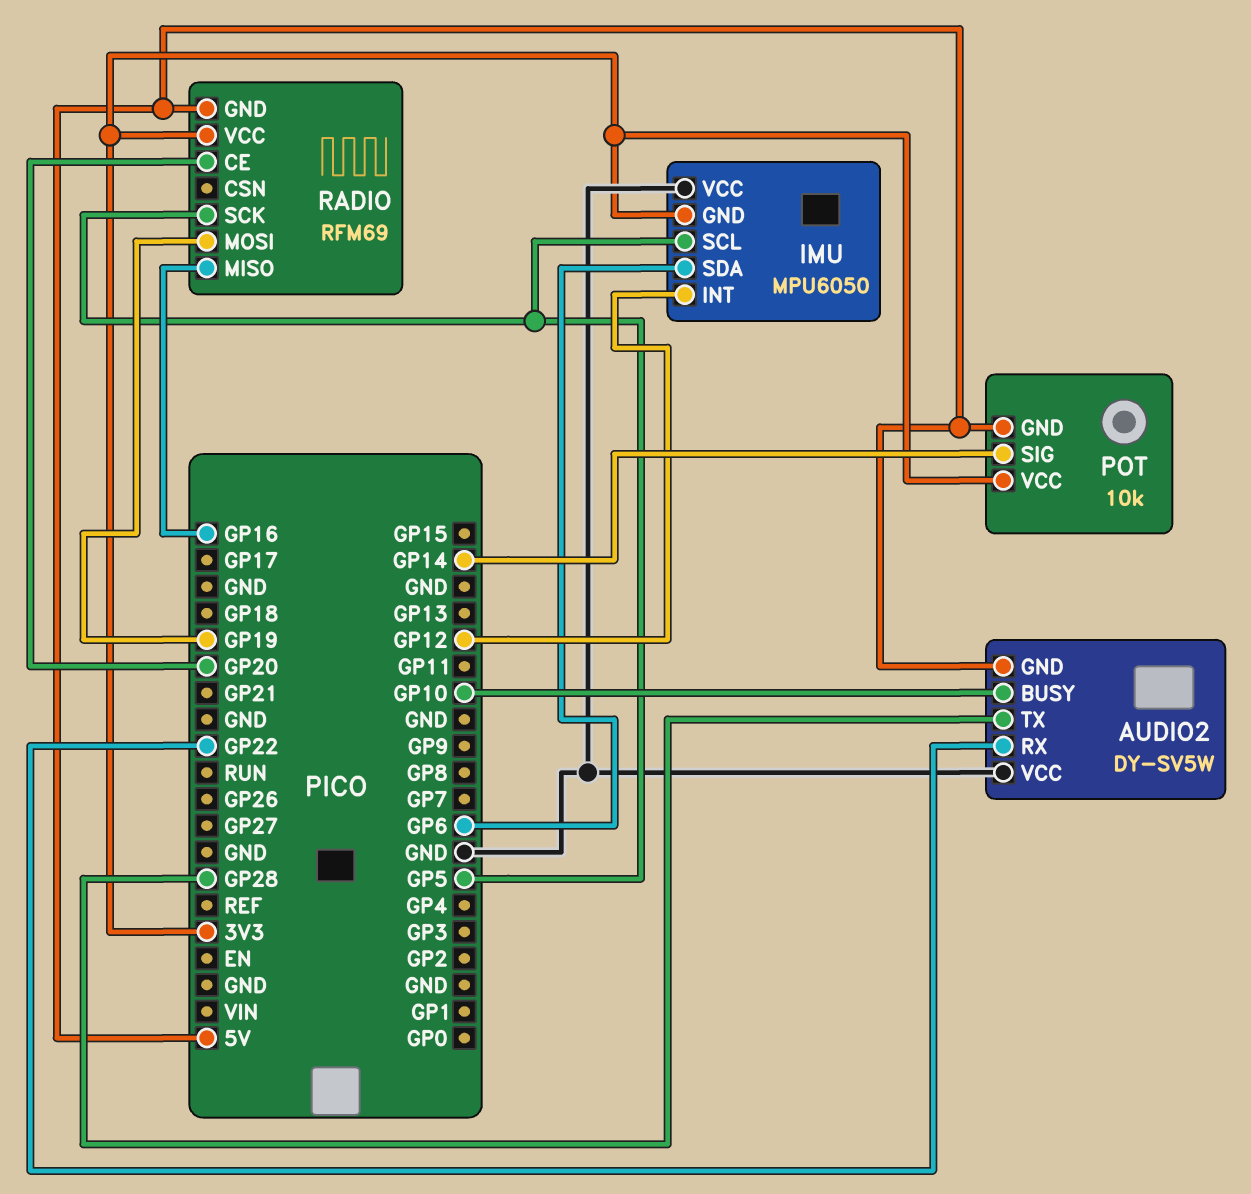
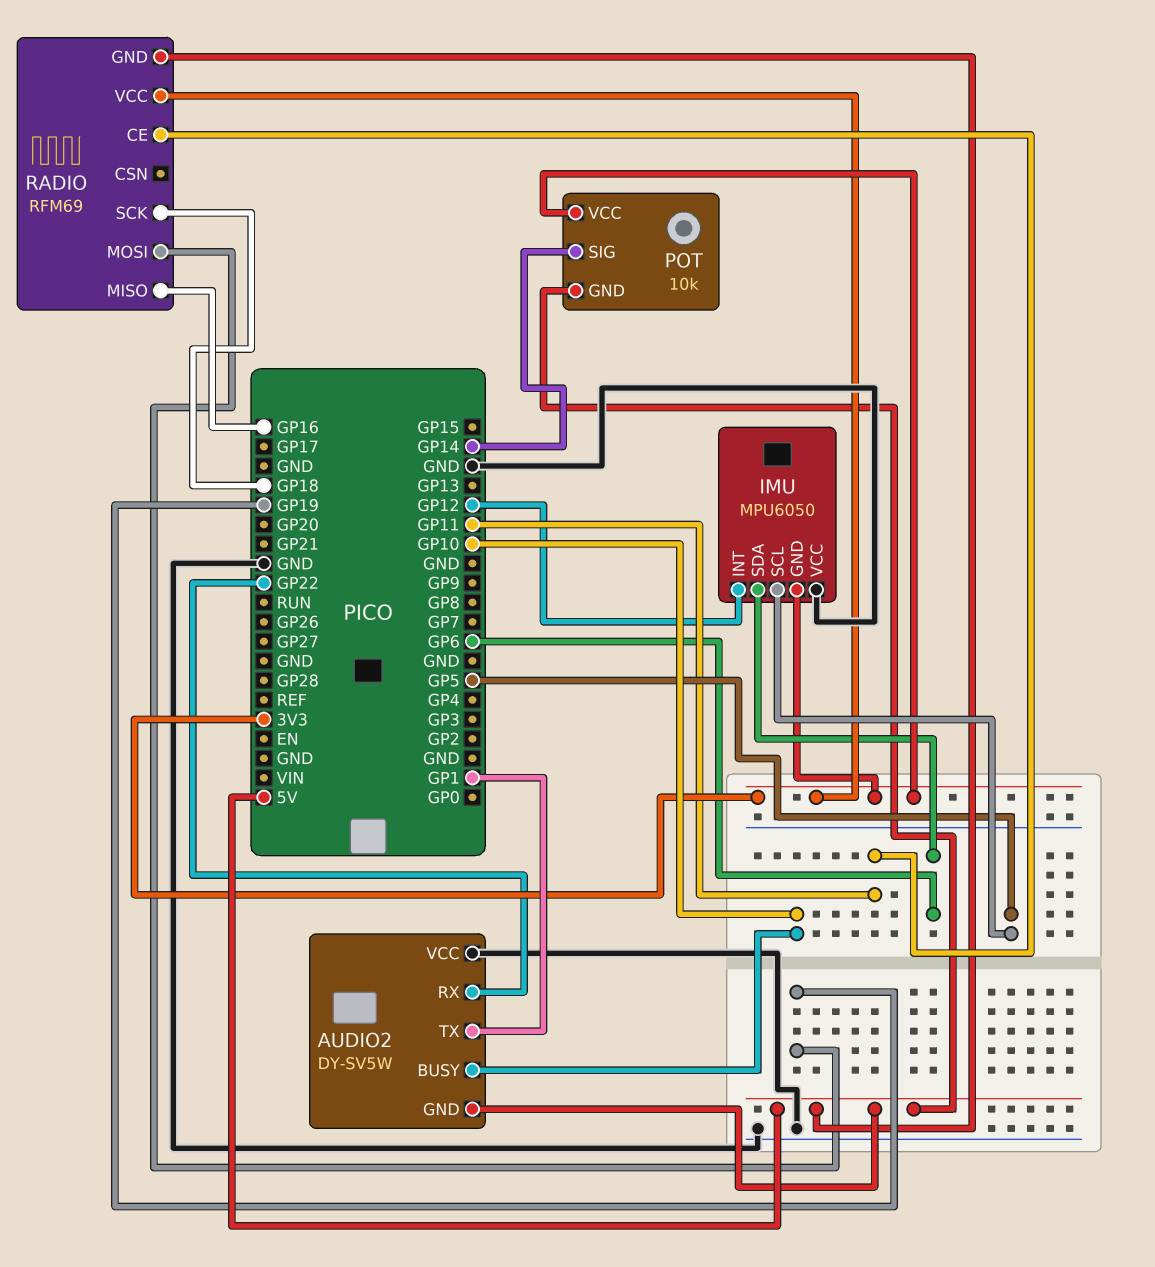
AUDIO2 pin TX: GP28 -> GP1
RADIO pin CE: GP20 -> GP11
RADIO pin SCK: GP5 -> GP18

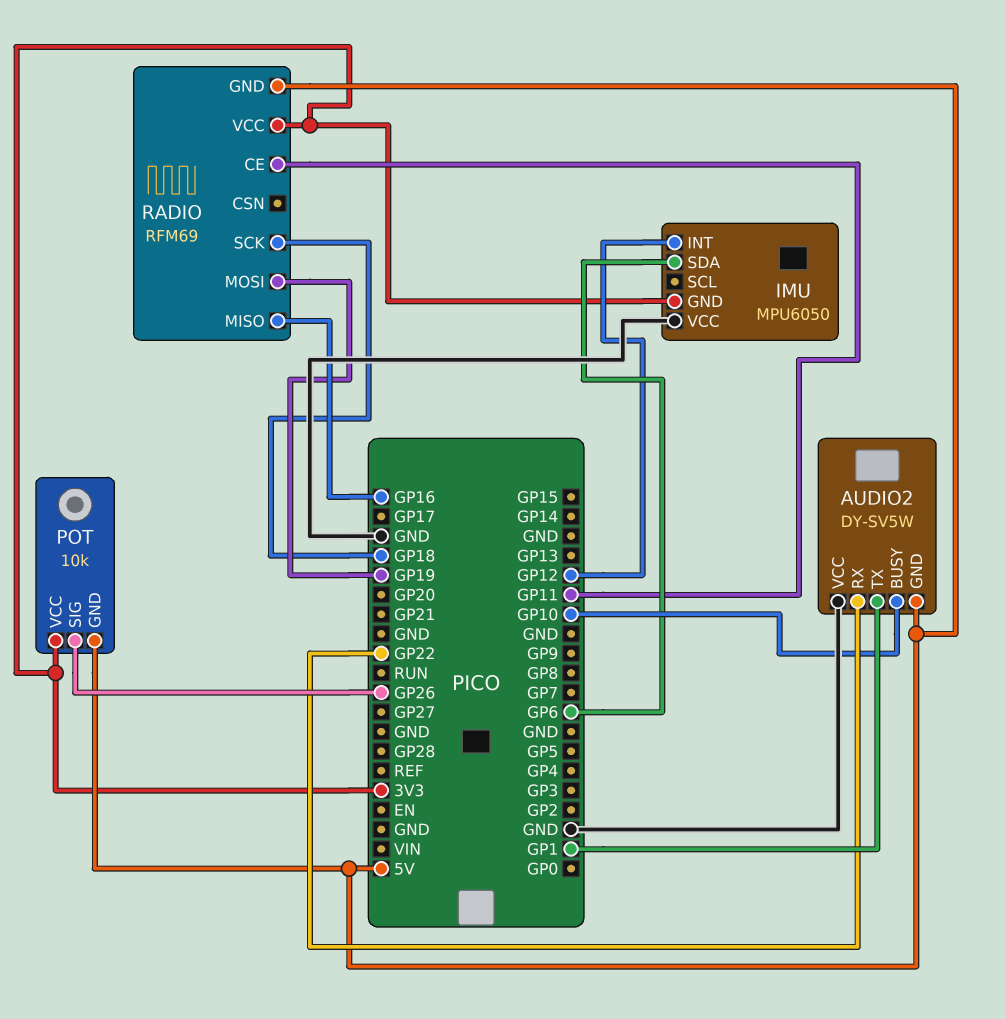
IMU pin SCL: GP5 -> none
POT pin SIG: GP14 -> GP26

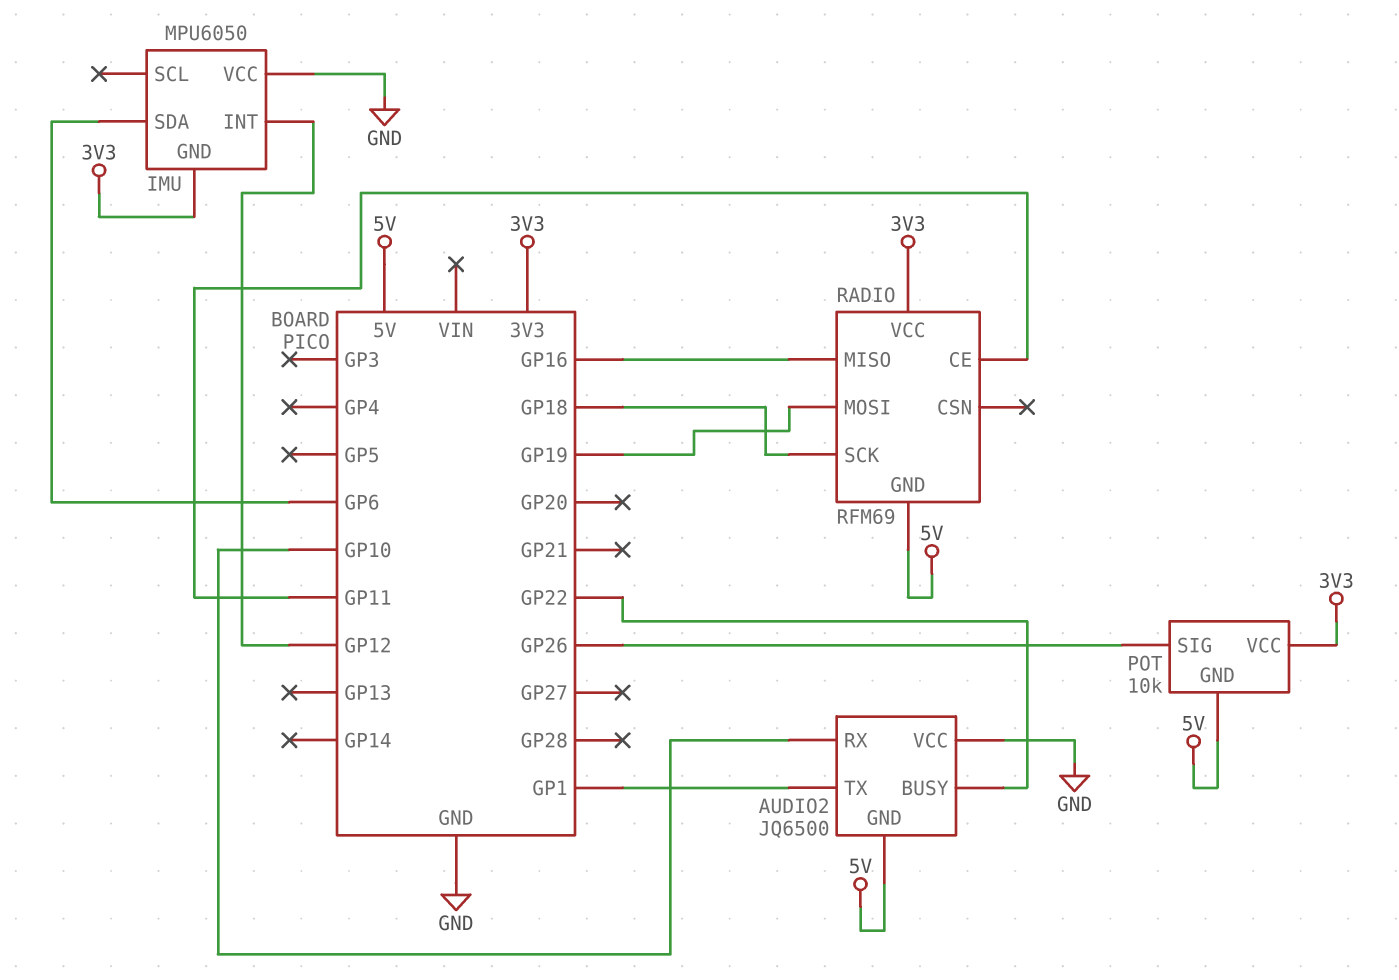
AUDIO2: DY-SV5W -> JQ6500
AUDIO2 pin BUSY: GP10 -> GP22
AUDIO2 pin RX: GP22 -> GP10

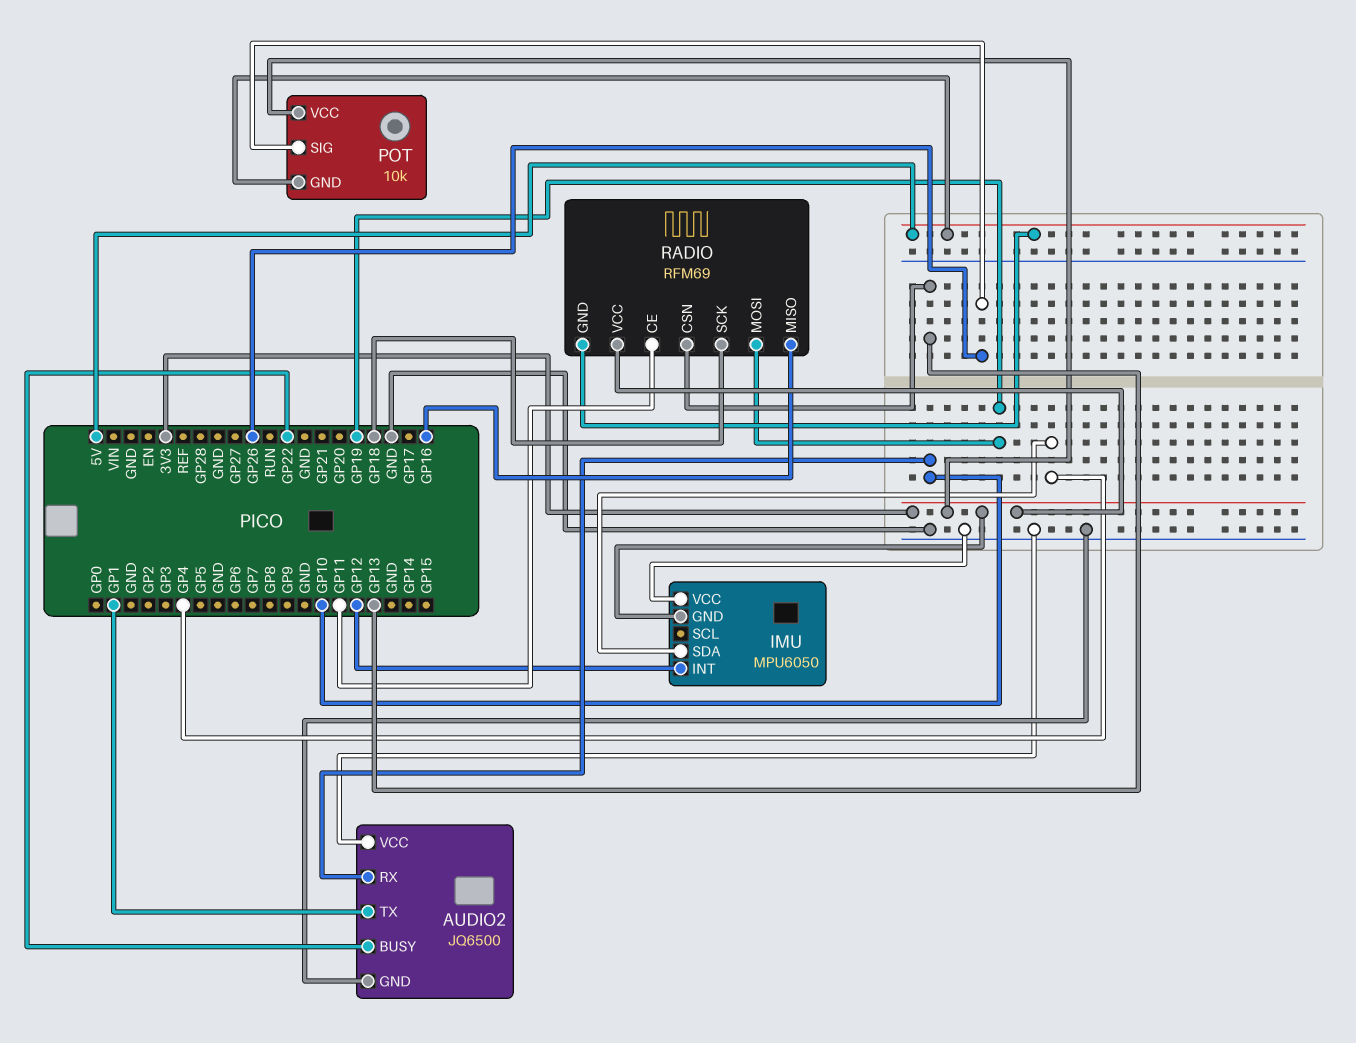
AUDIO2 pin GND: 5V -> GND
IMU pin SDA: GP6 -> GP4
RADIO pin CSN: none -> GP13

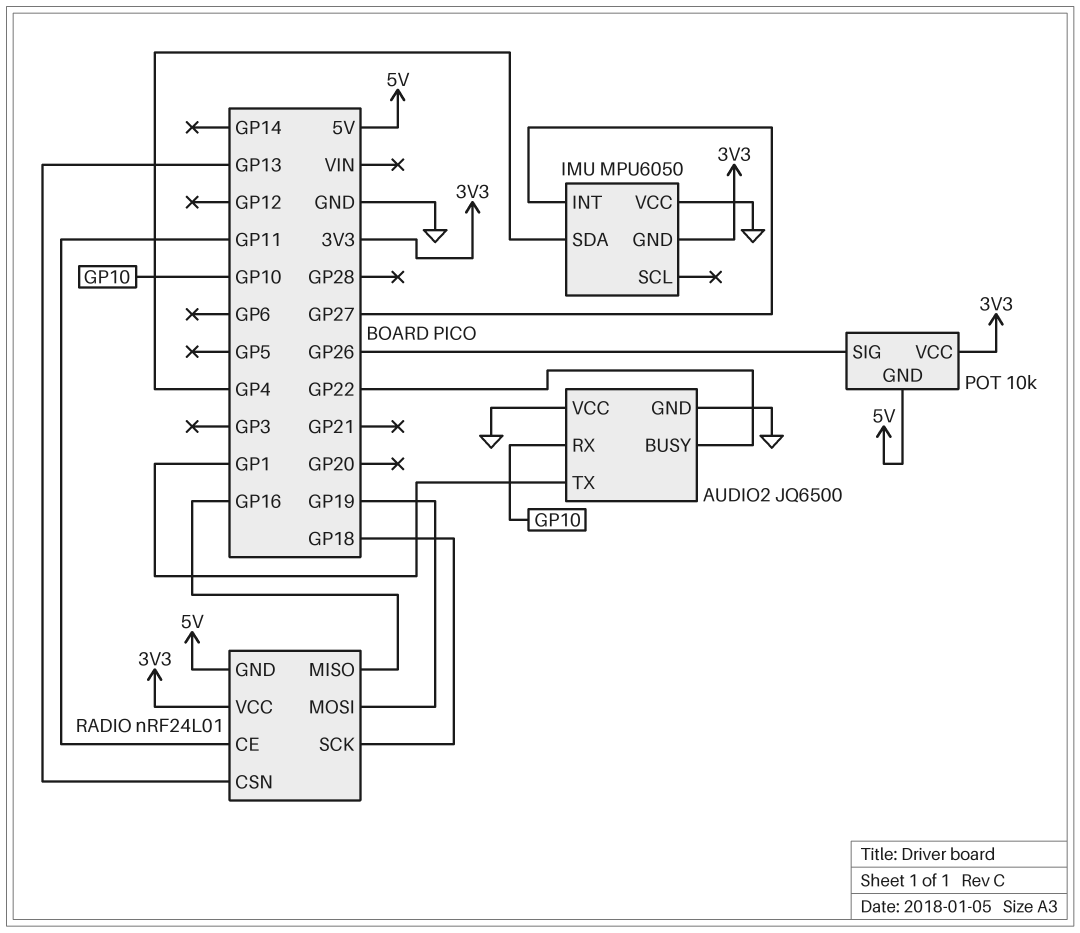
IMU pin INT: GP12 -> GP27
RADIO: RFM69 -> nRF24L01

